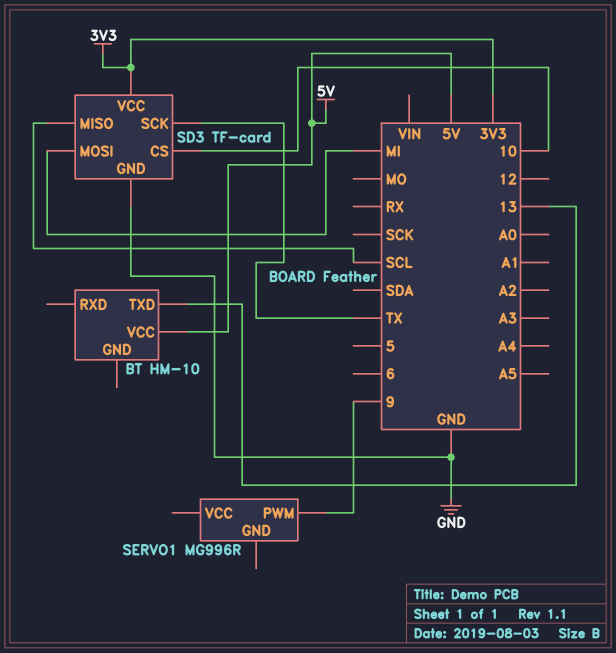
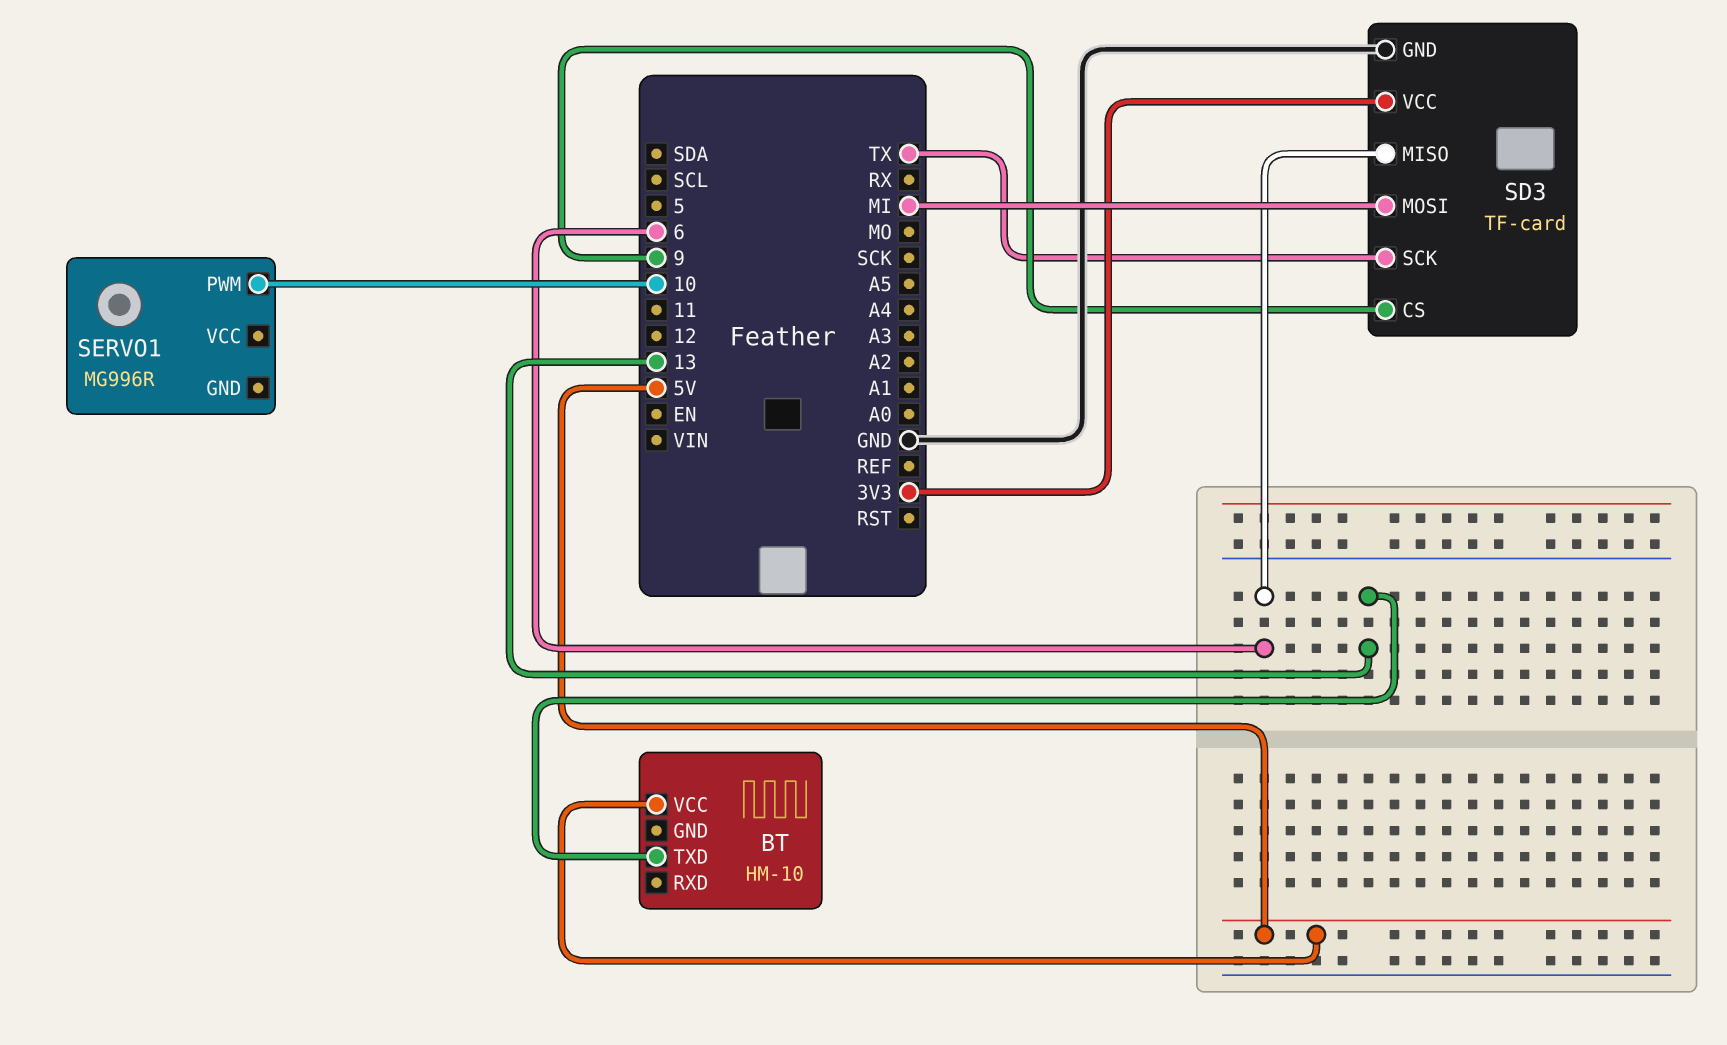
SD3 pin CS: 10 -> 9
SD3 pin MISO: SCL -> 6
SERVO1 pin PWM: 9 -> 10

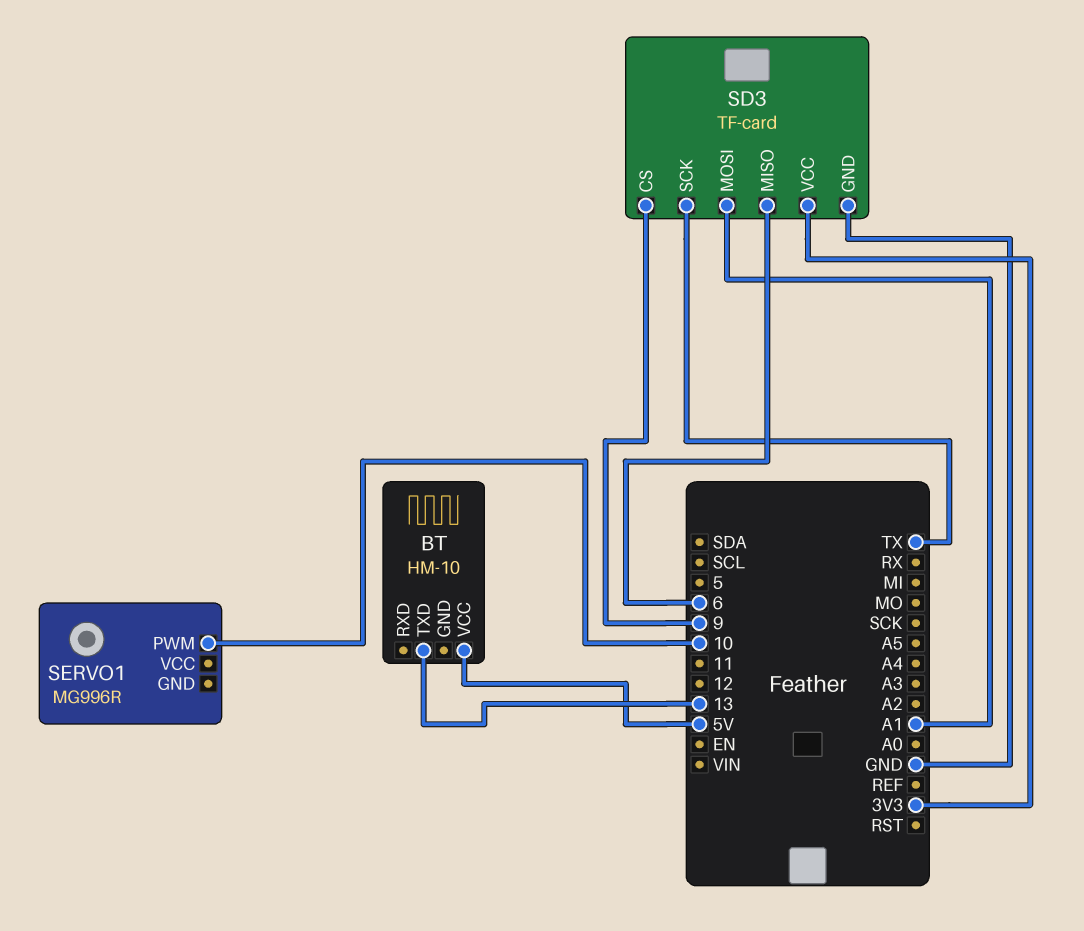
SD3 pin MOSI: MI -> A1

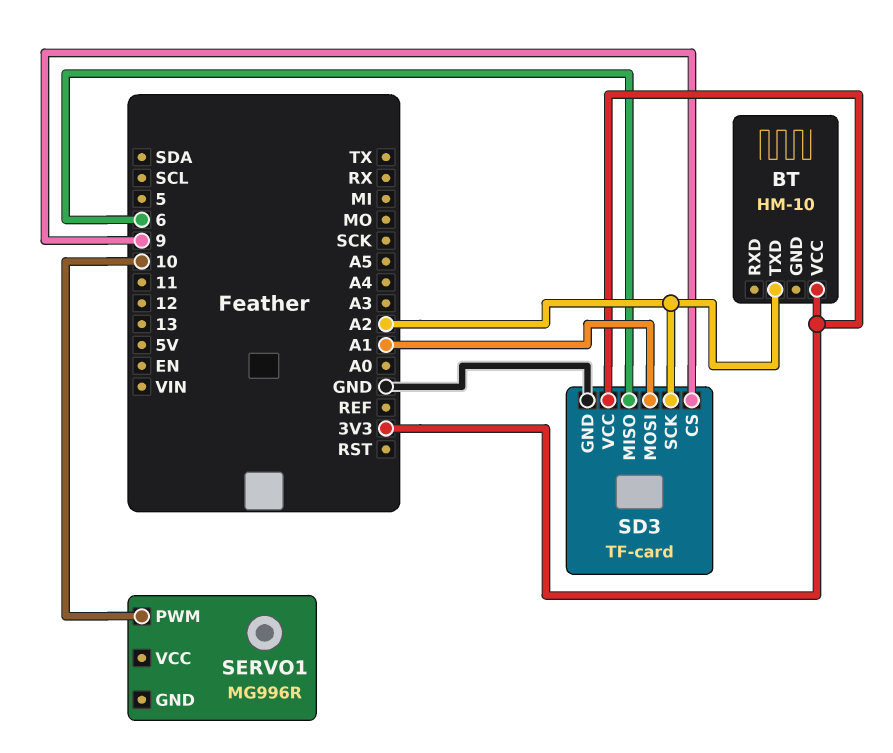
BT pin TXD: 13 -> A2
BT pin VCC: 5V -> 3V3
SD3 pin SCK: TX -> A2

